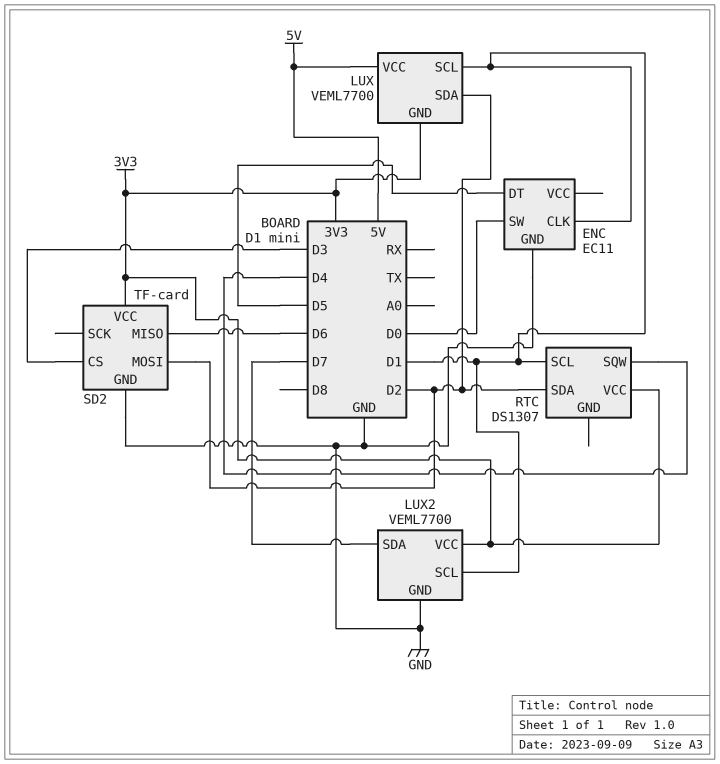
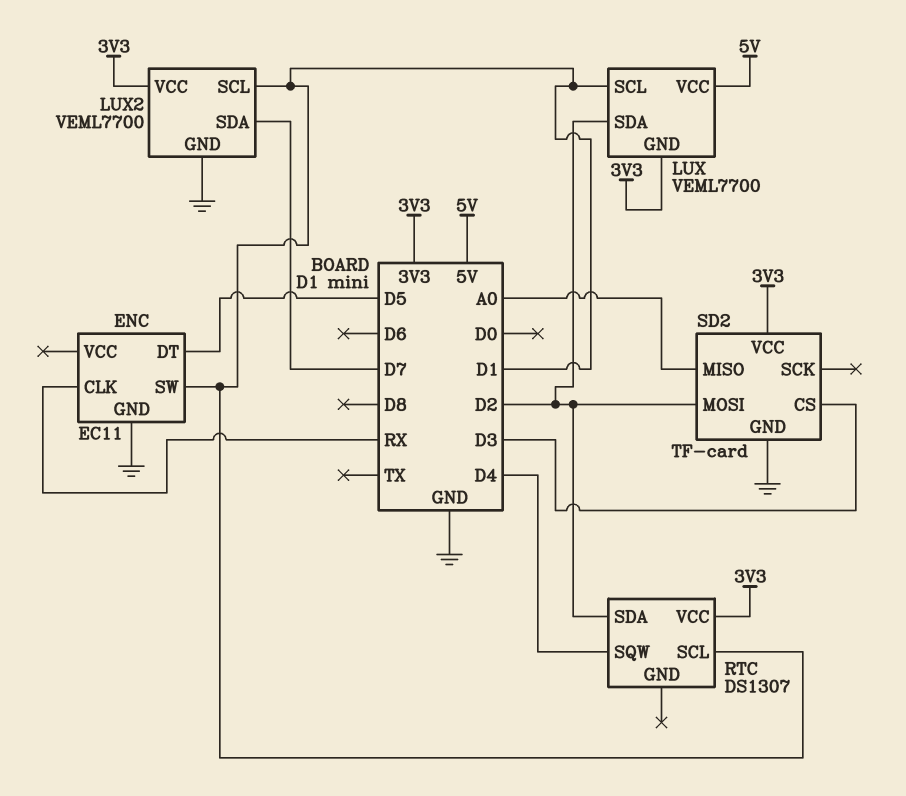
ENC pin CLK: D1 -> RX
ENC pin SW: D0 -> D1
SD2 pin MISO: D6 -> A0

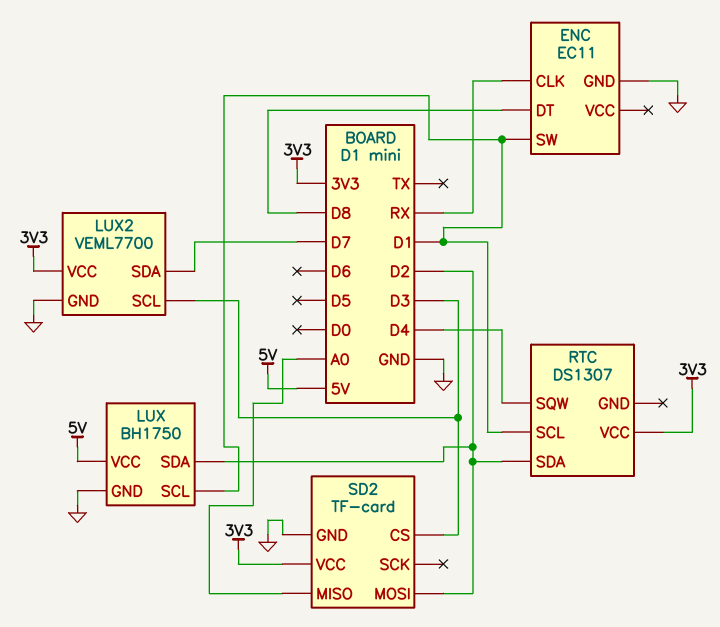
ENC pin DT: D5 -> D8
LUX: VEML7700 -> BH1750
LUX pin GND: 3V3 -> GND
LUX2 pin SCL: D1 -> D3

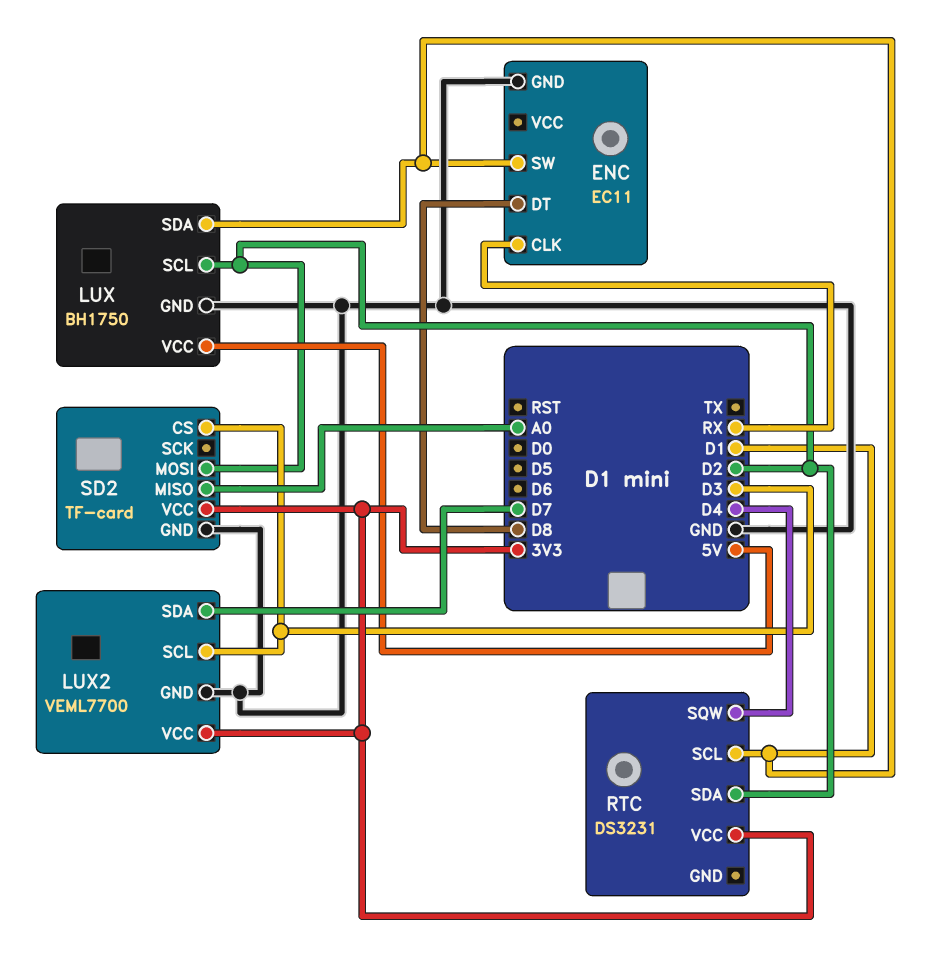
LUX pin SCL: D1 -> D2
LUX pin SDA: D2 -> D1
RTC: DS1307 -> DS3231

